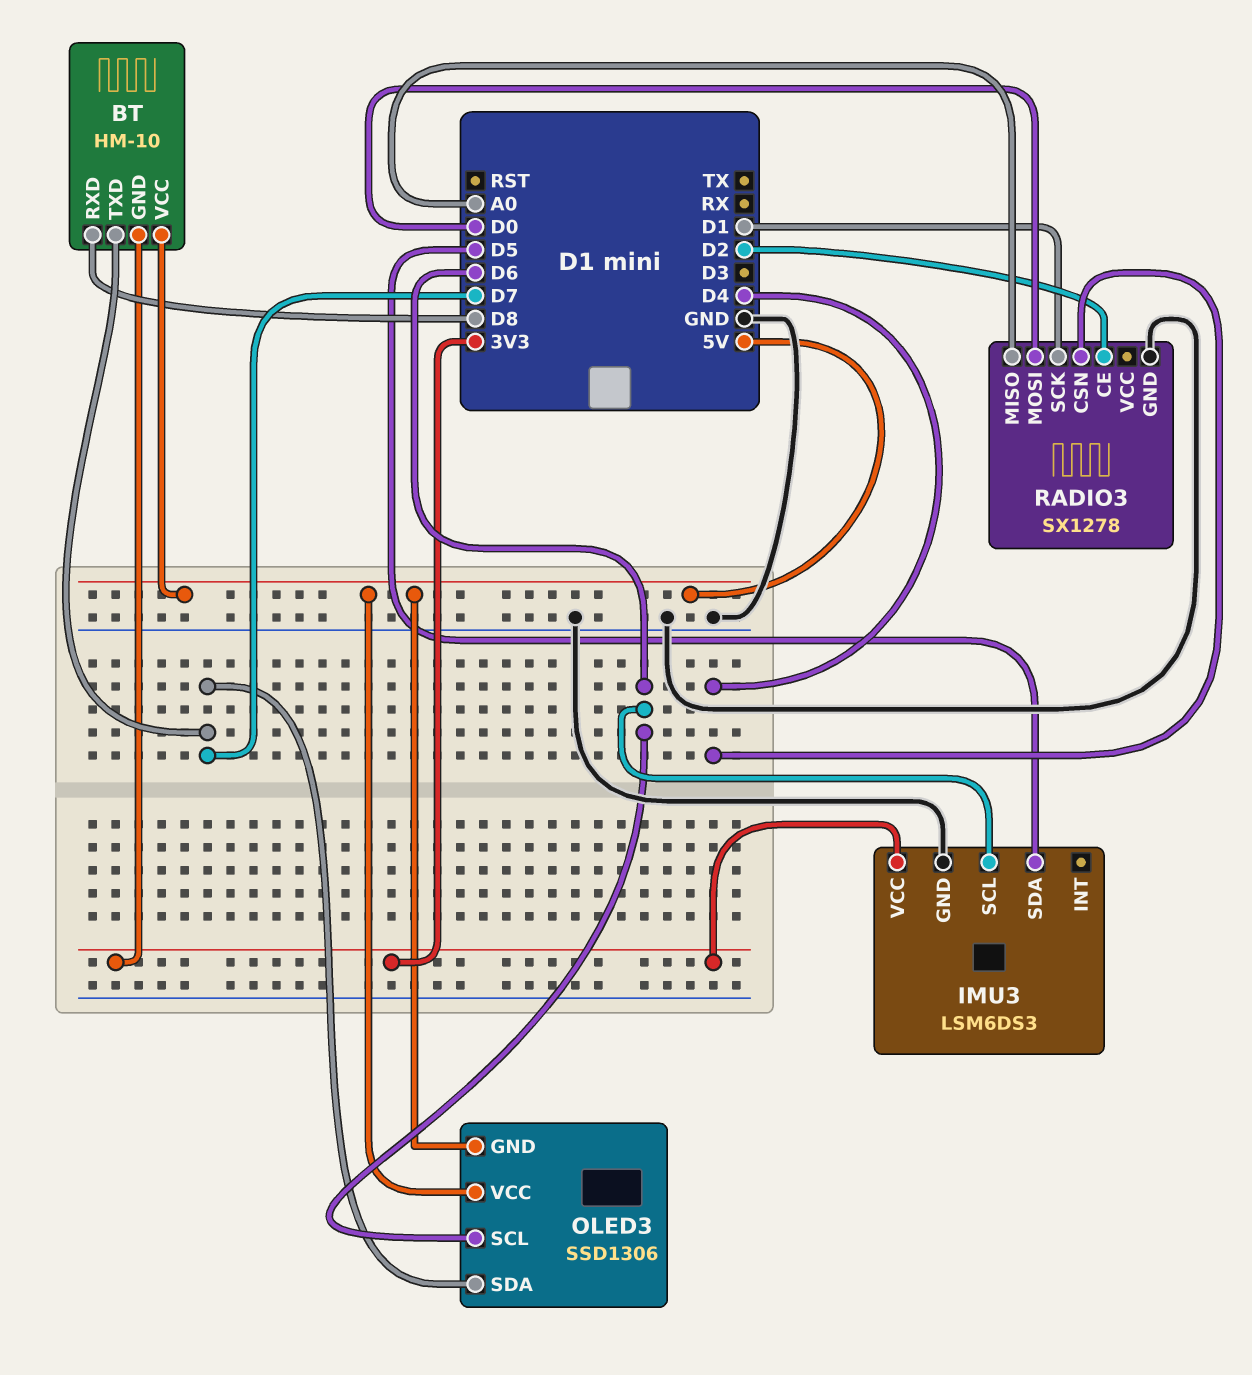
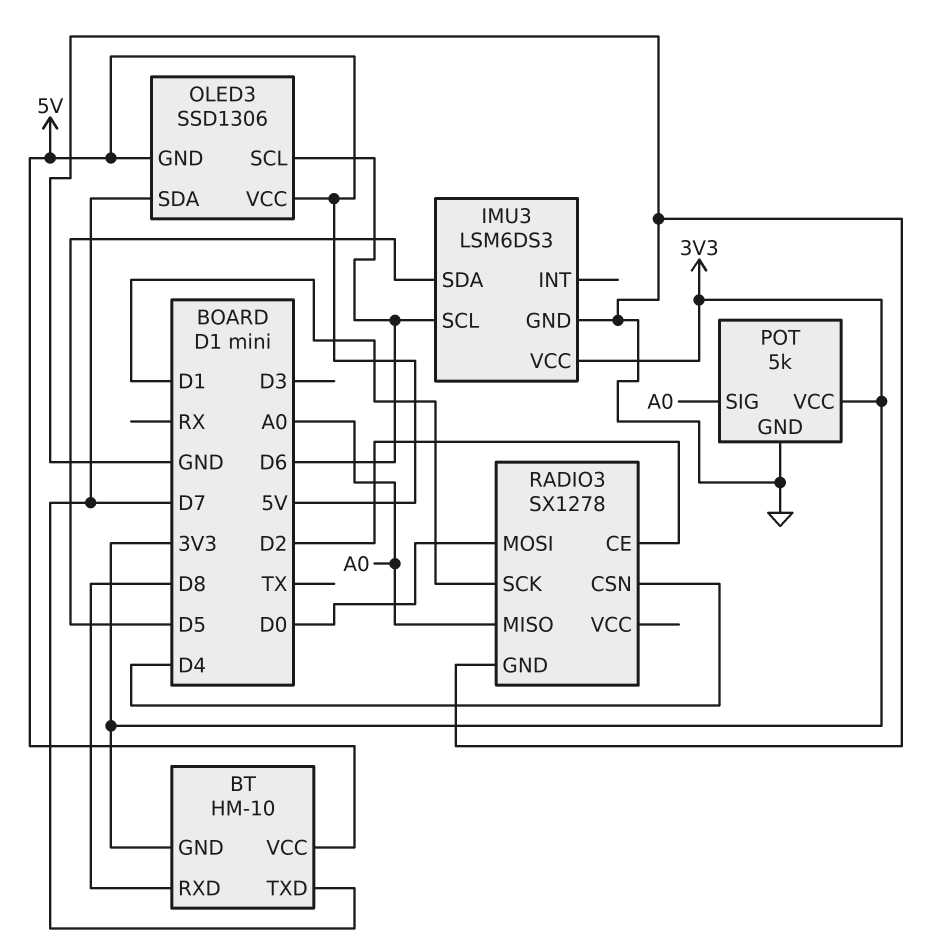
POT: none -> 5k
POT pin GND: none -> GND
POT pin SIG: none -> A0
POT pin VCC: none -> 3V3

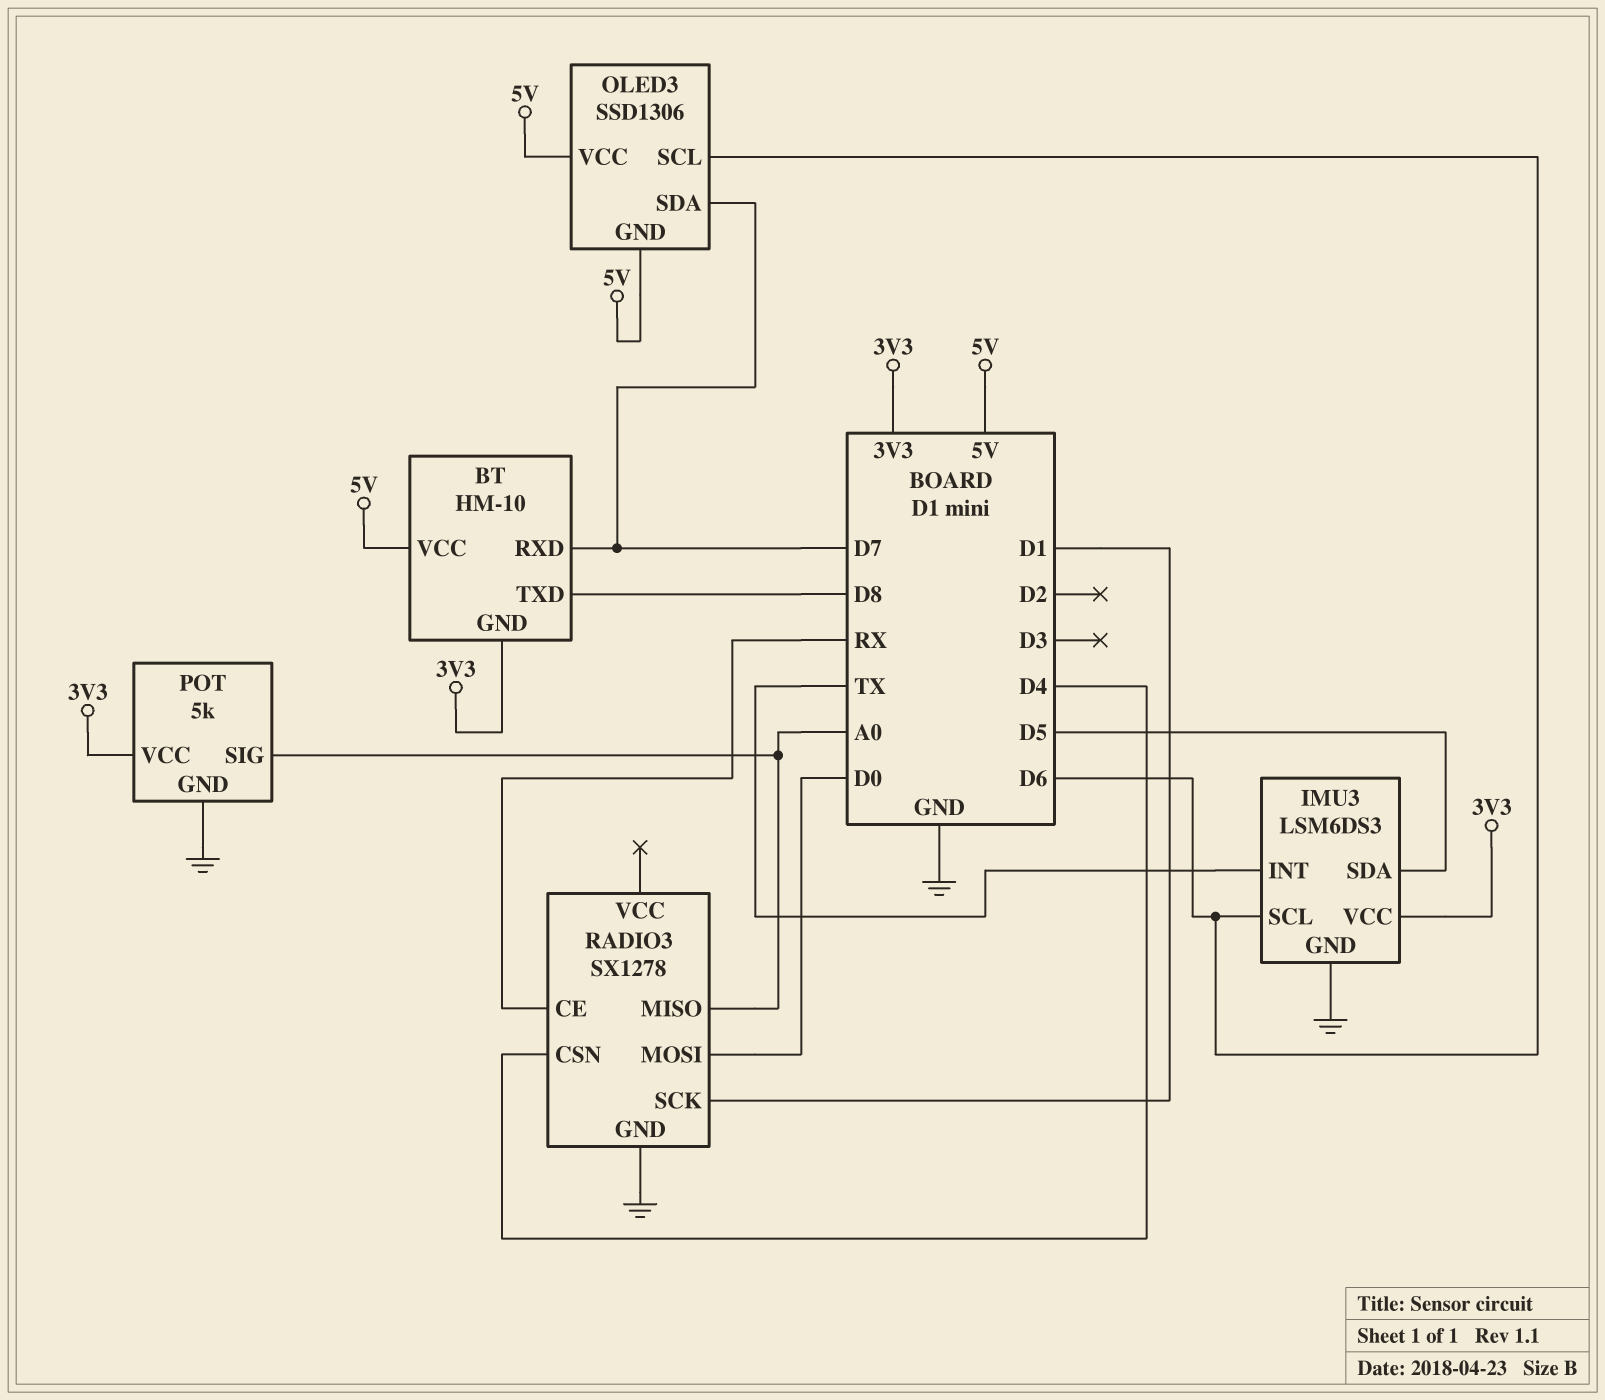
BT pin RXD: D8 -> D7
BT pin TXD: D7 -> D8
IMU3 pin INT: none -> TX
RADIO3 pin CE: D2 -> RX

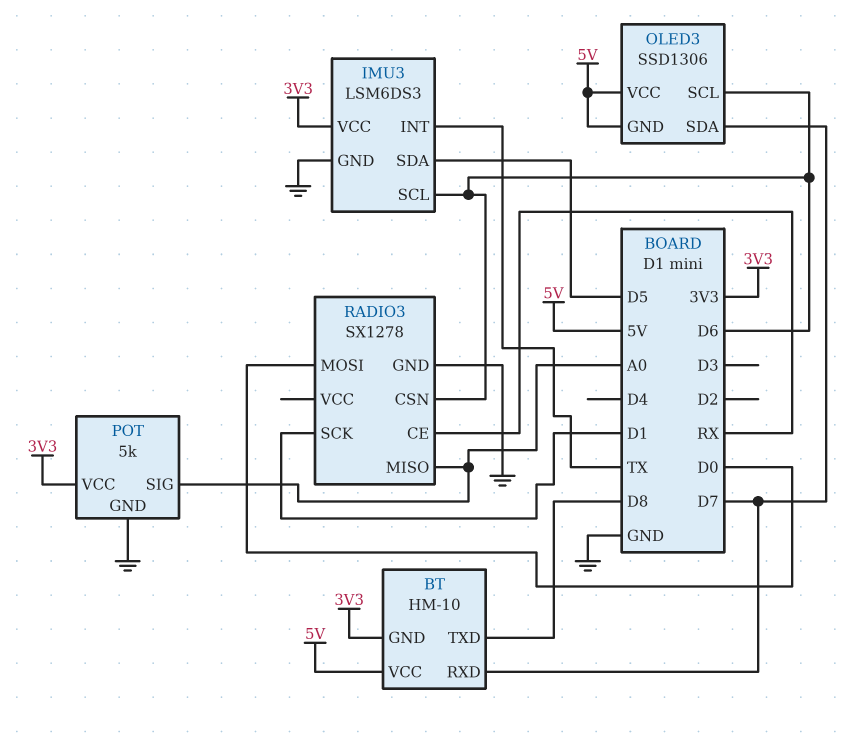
RADIO3 pin CSN: D4 -> D6

